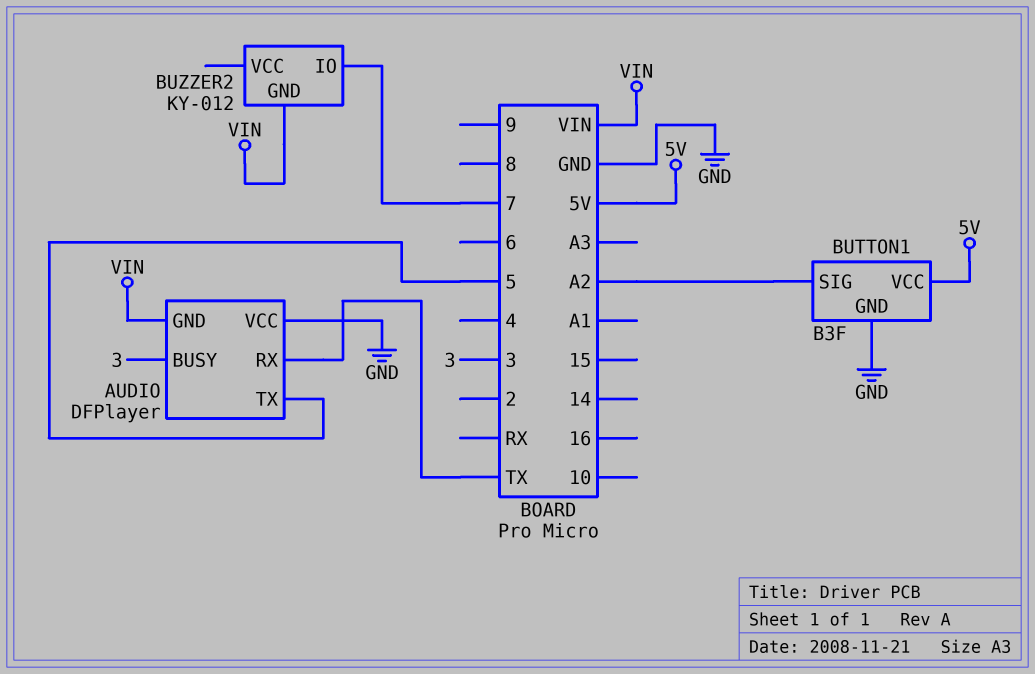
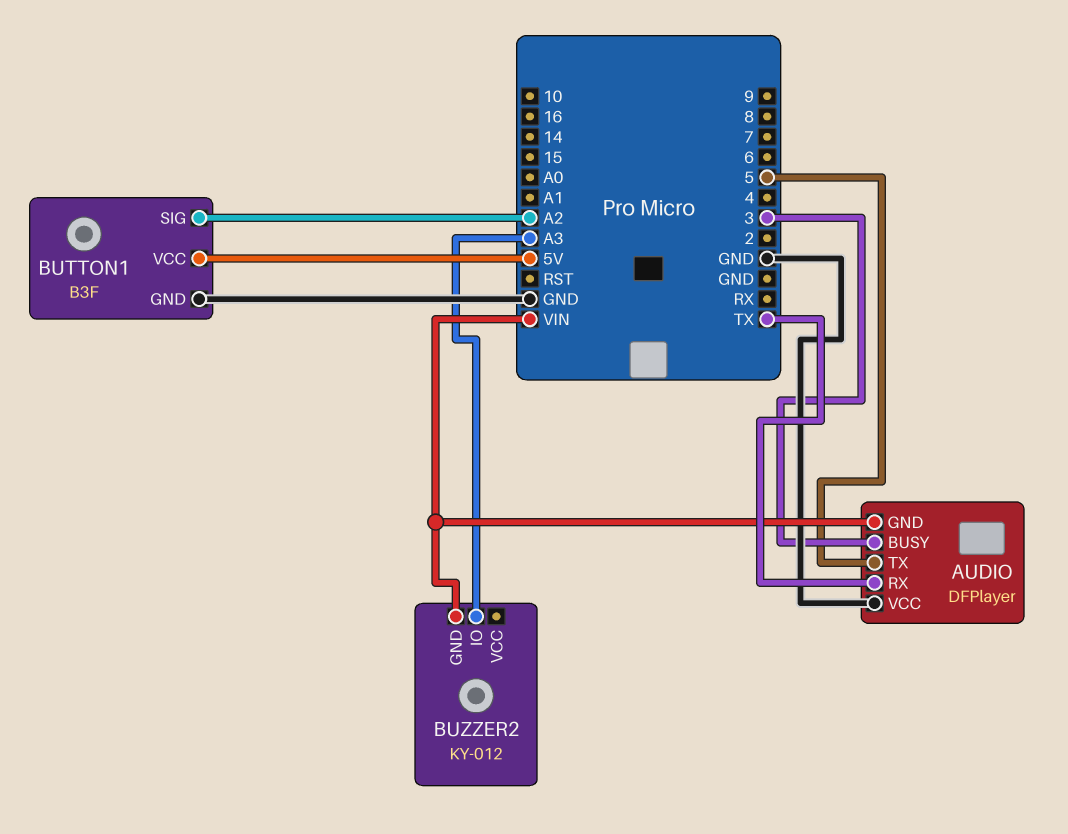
BUZZER2 pin IO: 7 -> A3

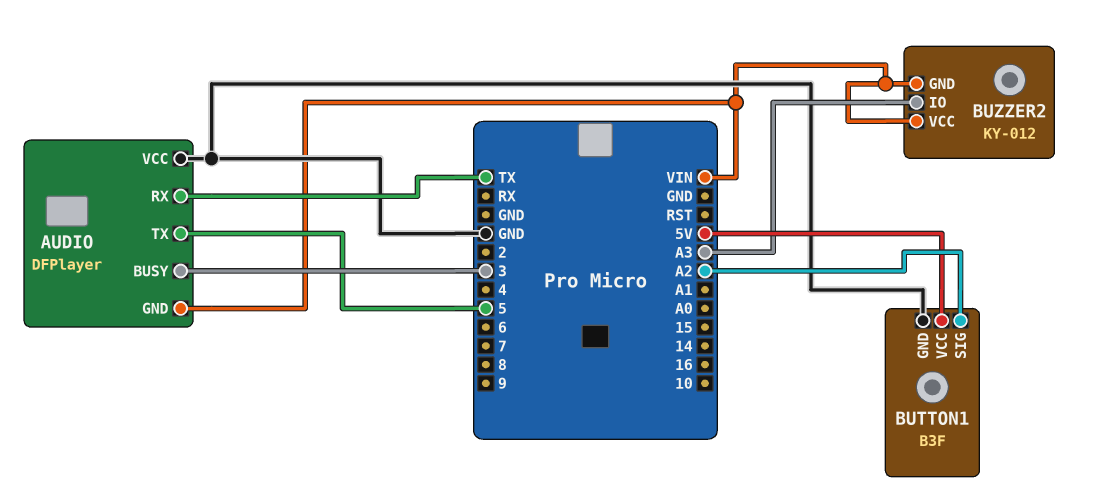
BUZZER2 pin VCC: none -> VIN

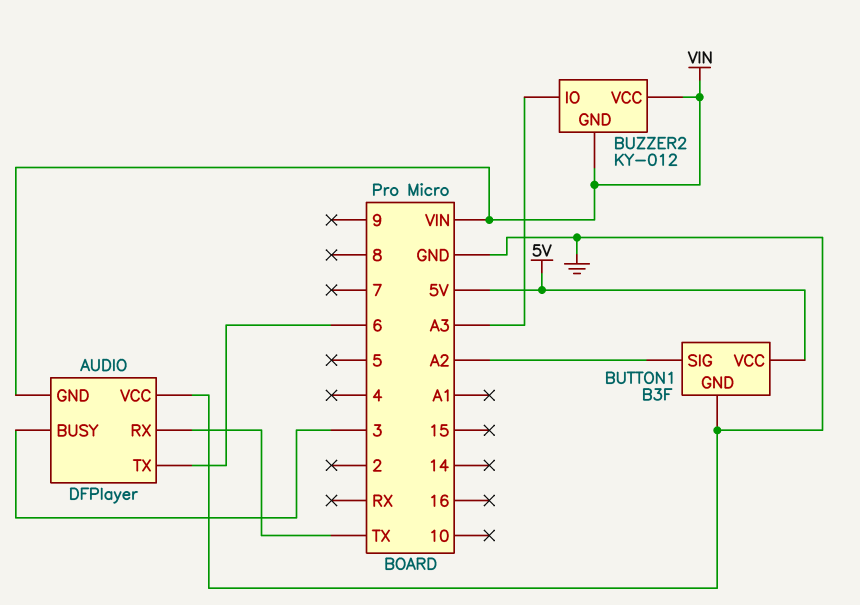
AUDIO pin TX: 5 -> 6

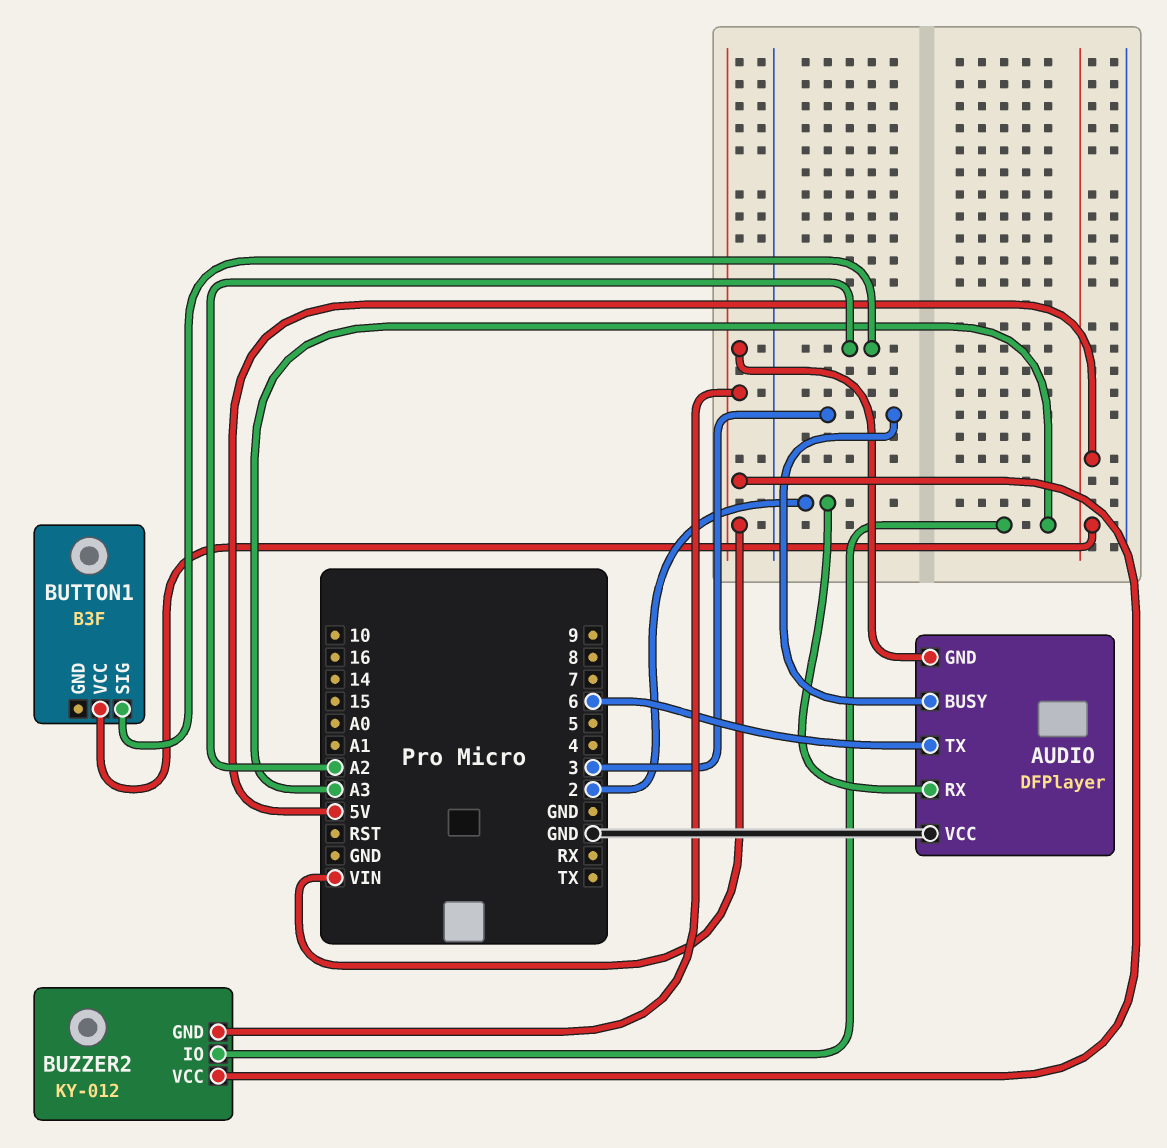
AUDIO pin RX: TX -> 2
BUTTON1 pin GND: GND -> none

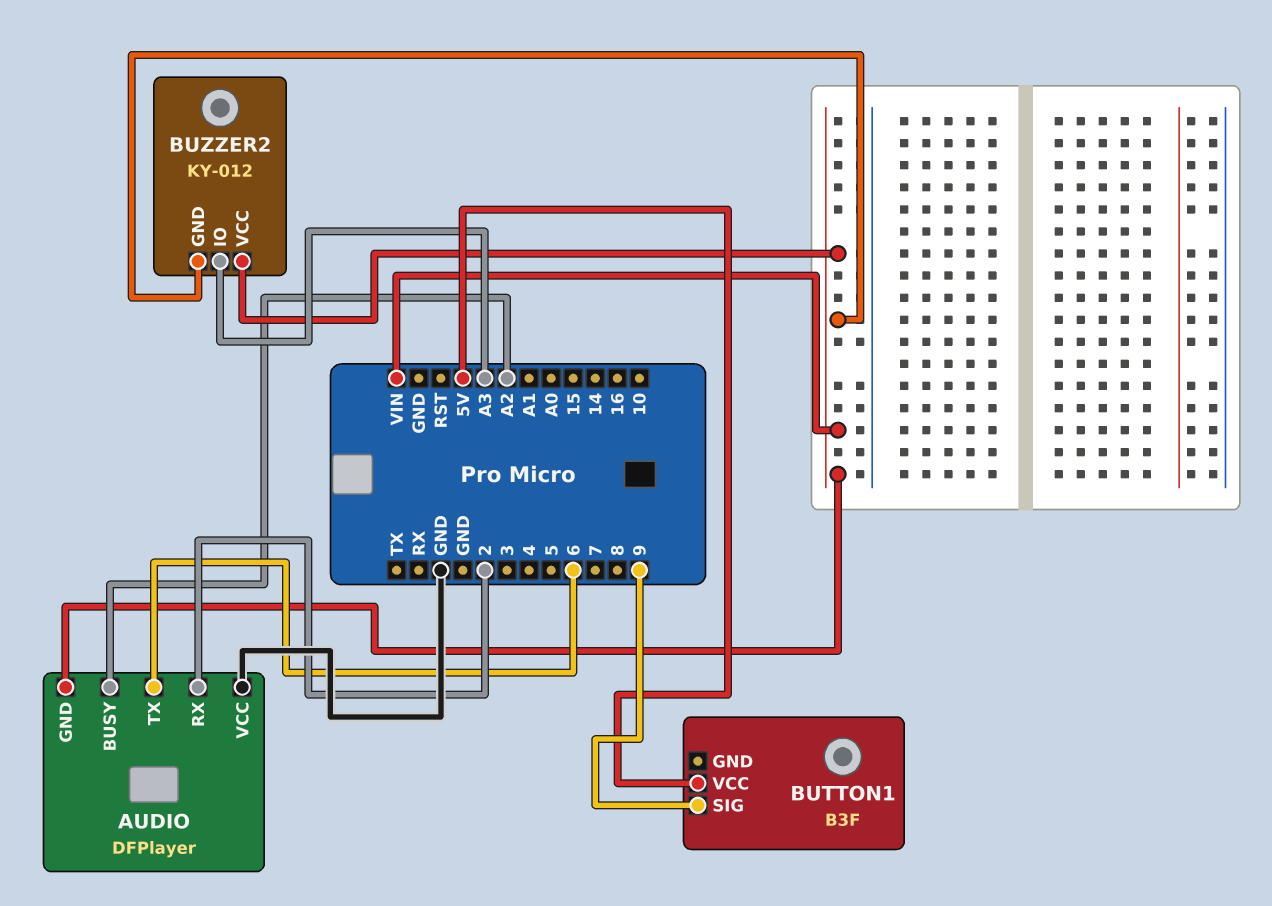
AUDIO pin BUSY: 3 -> A2
BUTTON1 pin SIG: A2 -> 9

